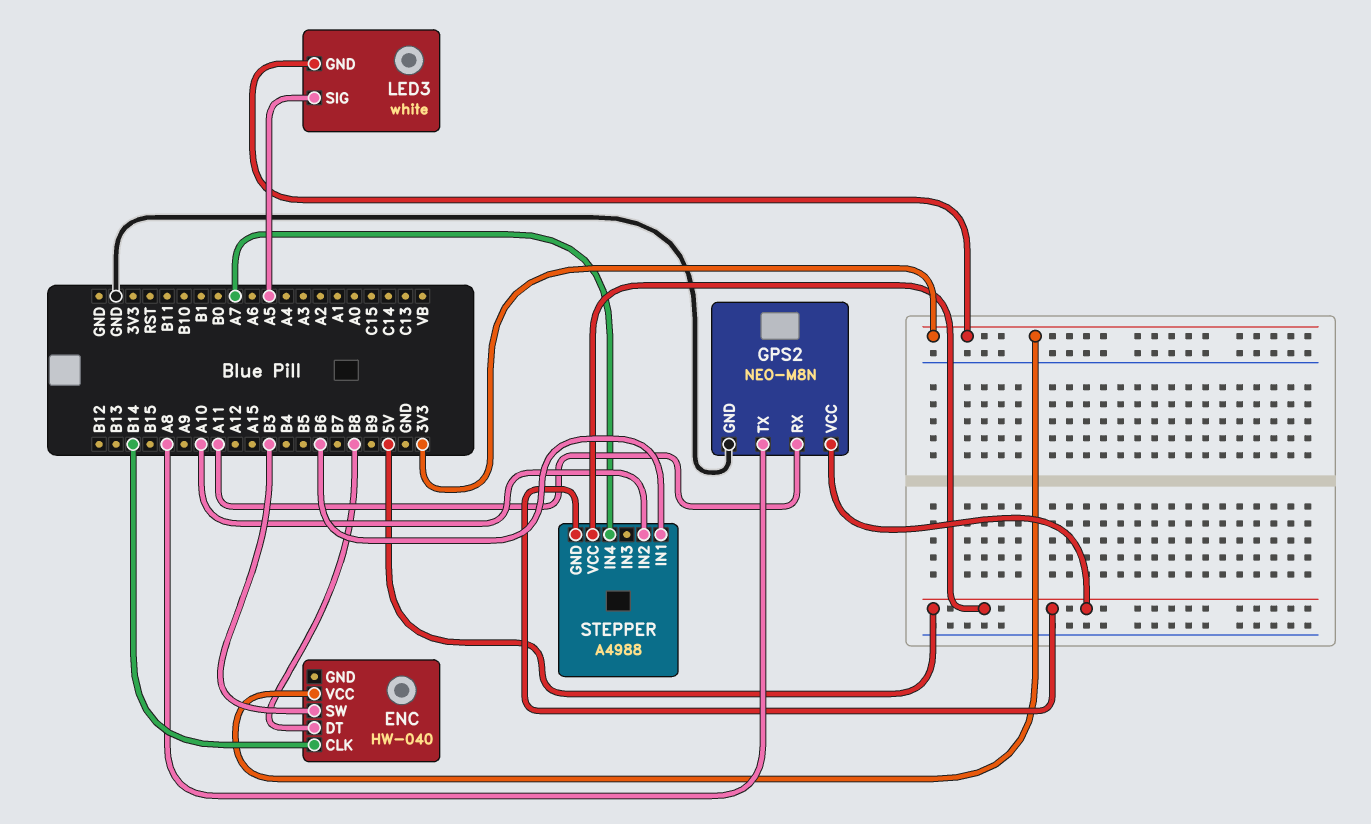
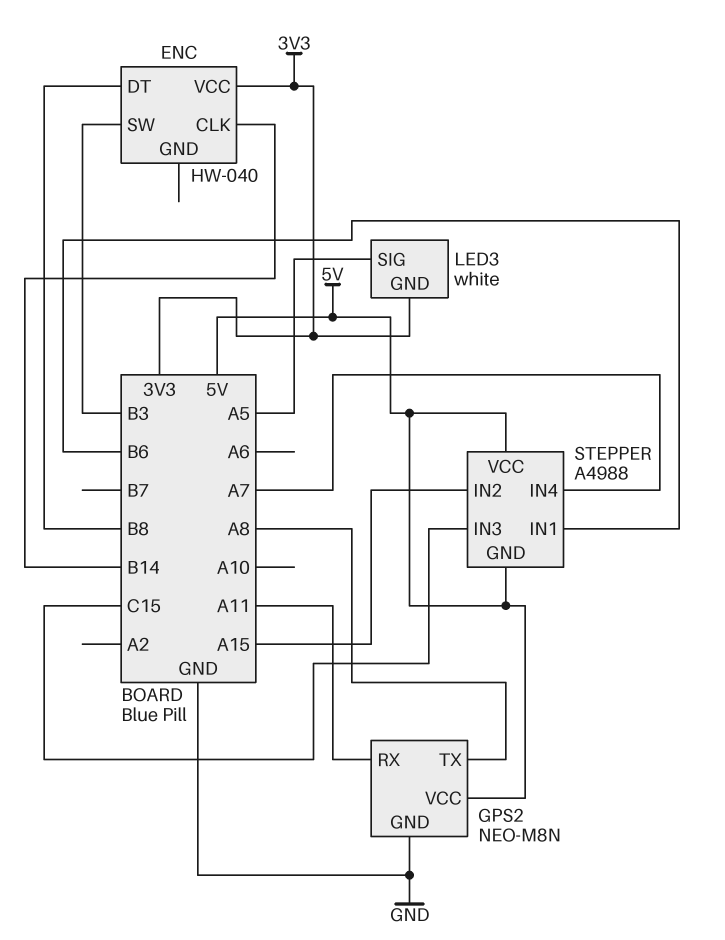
STEPPER pin IN2: A10 -> A15
STEPPER pin IN3: none -> C15

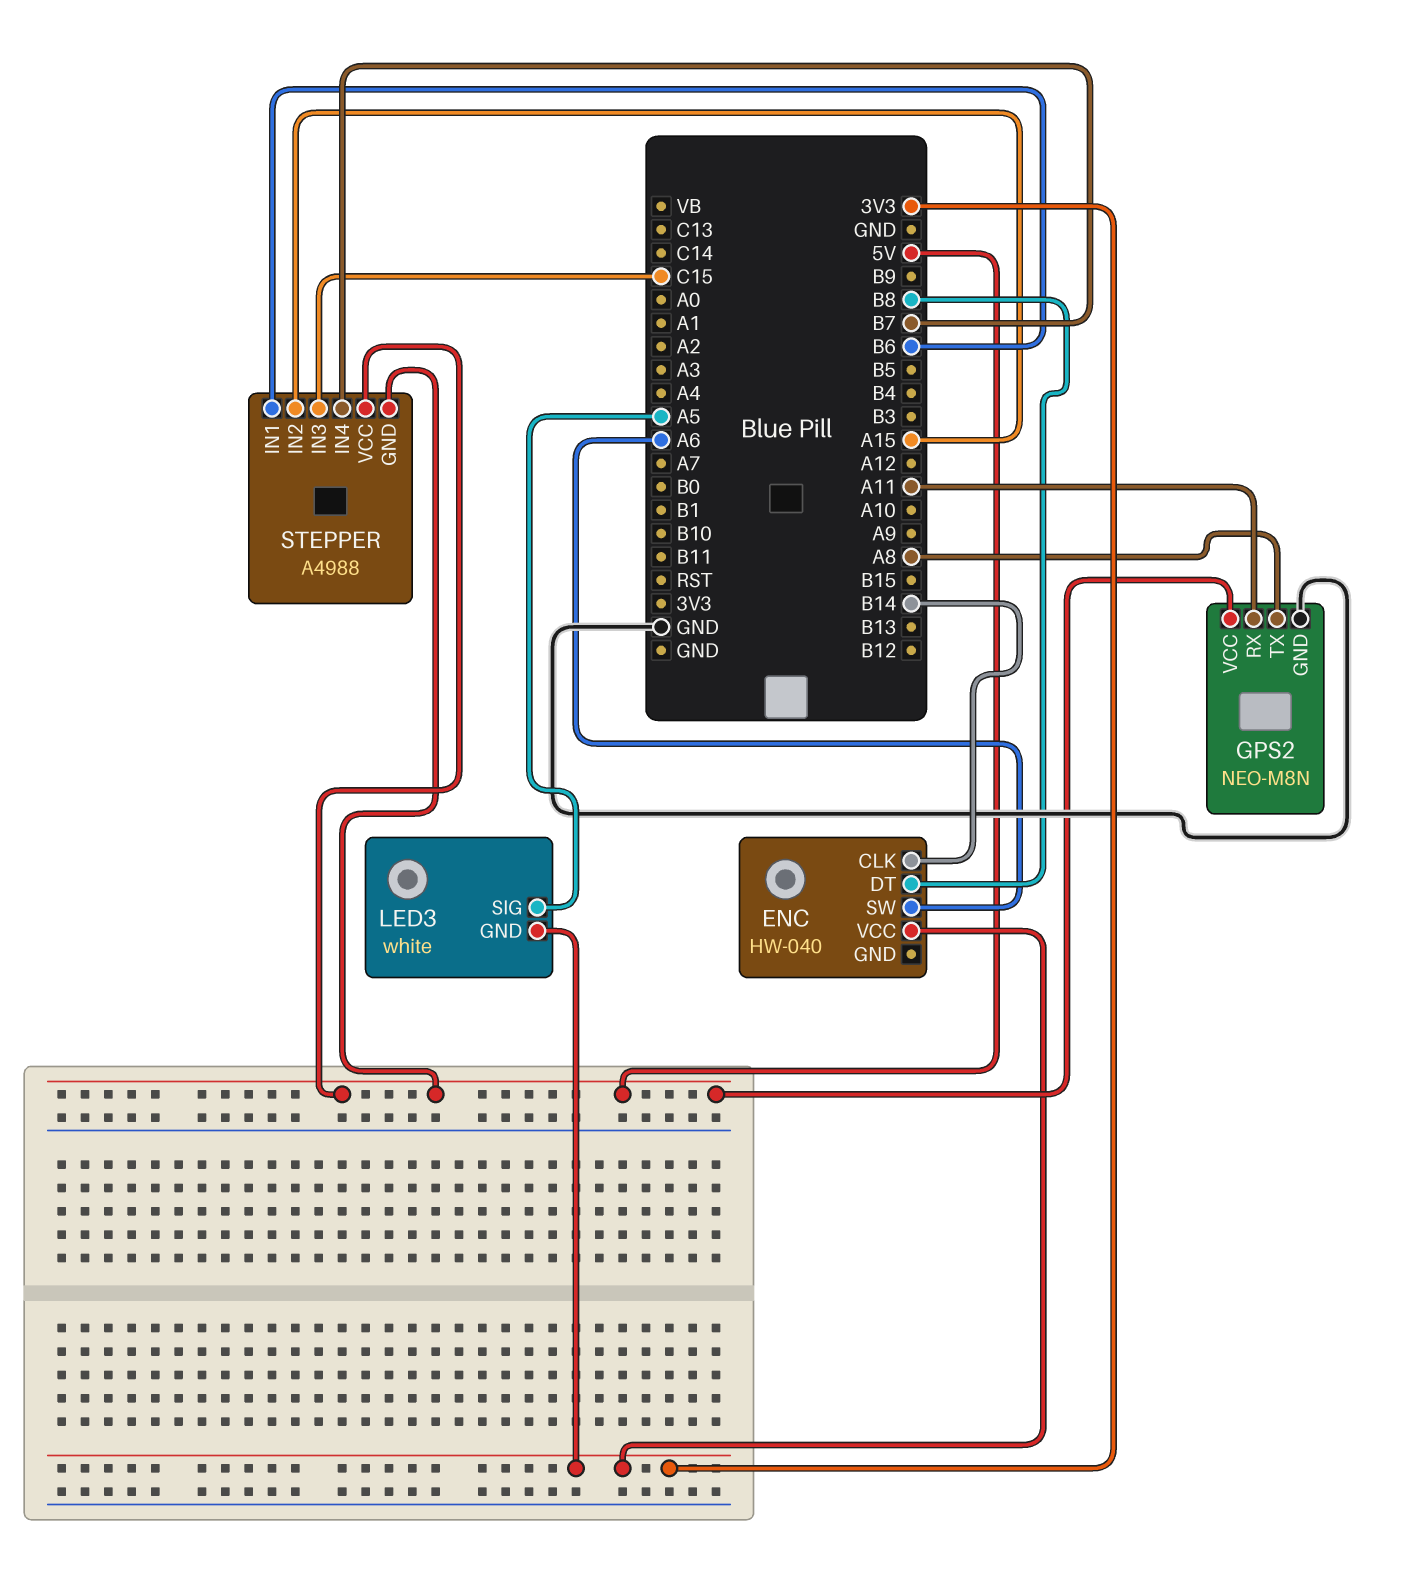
ENC pin SW: B3 -> A6
STEPPER pin IN4: A7 -> B7

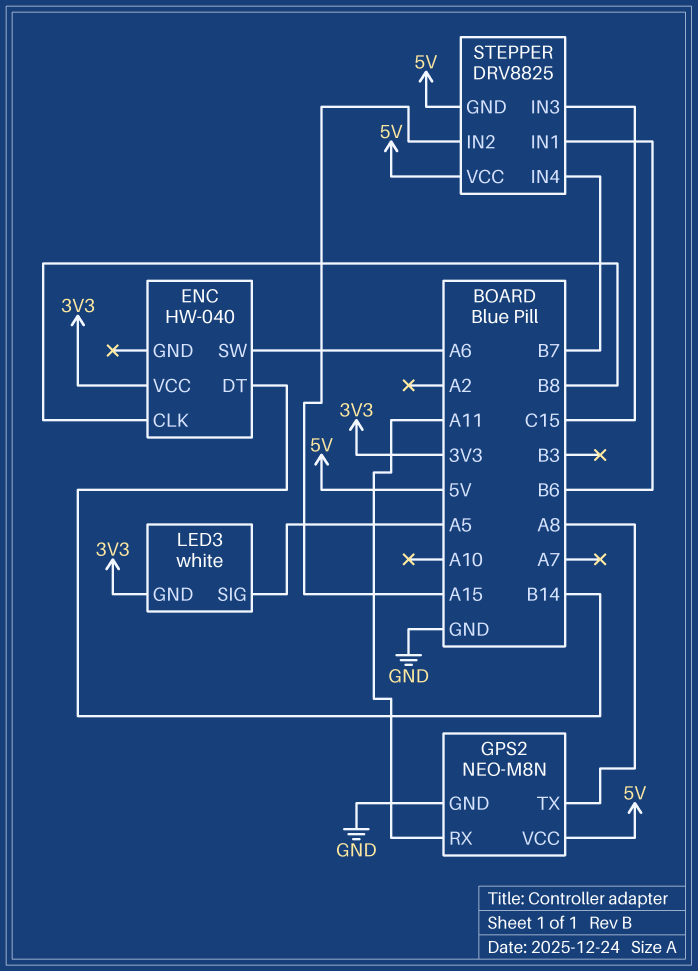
ENC pin CLK: B14 -> B8
ENC pin DT: B8 -> B14
STEPPER: A4988 -> DRV8825

